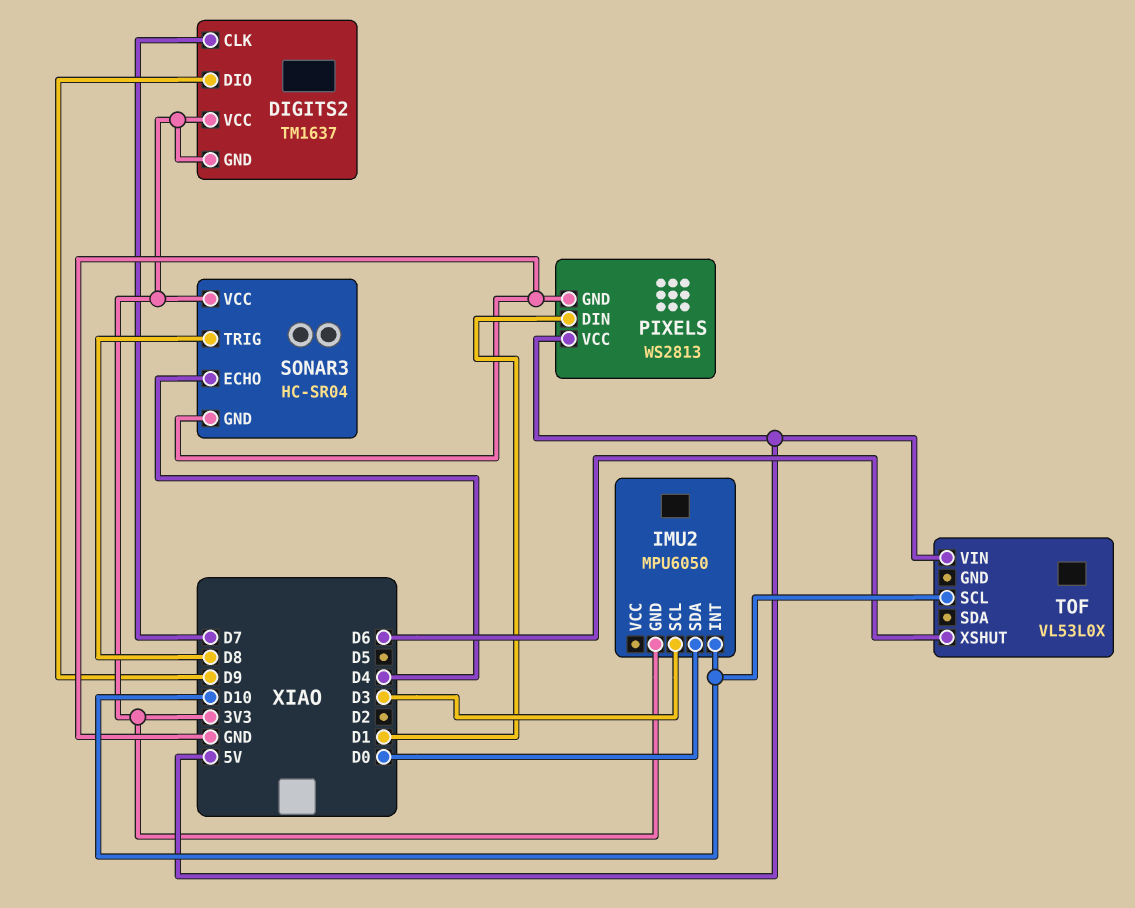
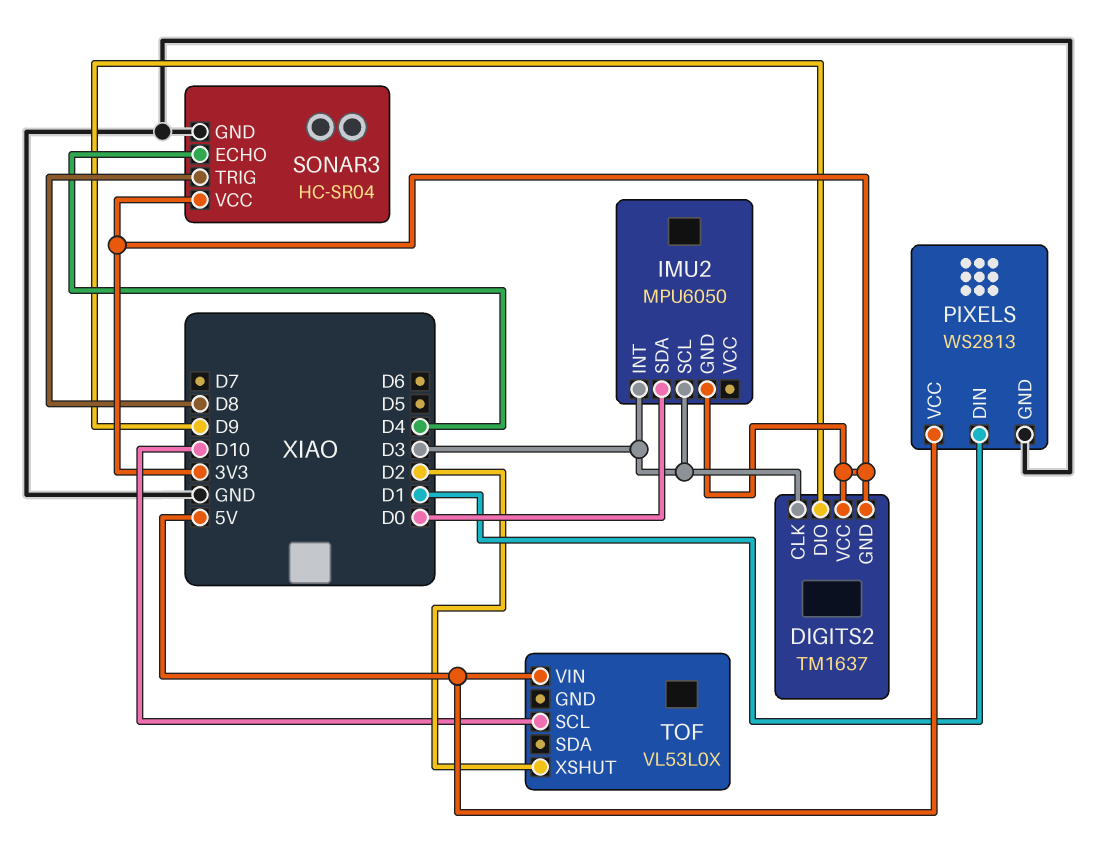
DIGITS2 pin CLK: D7 -> D3
IMU2 pin INT: D10 -> D3
TOF pin XSHUT: D6 -> D2

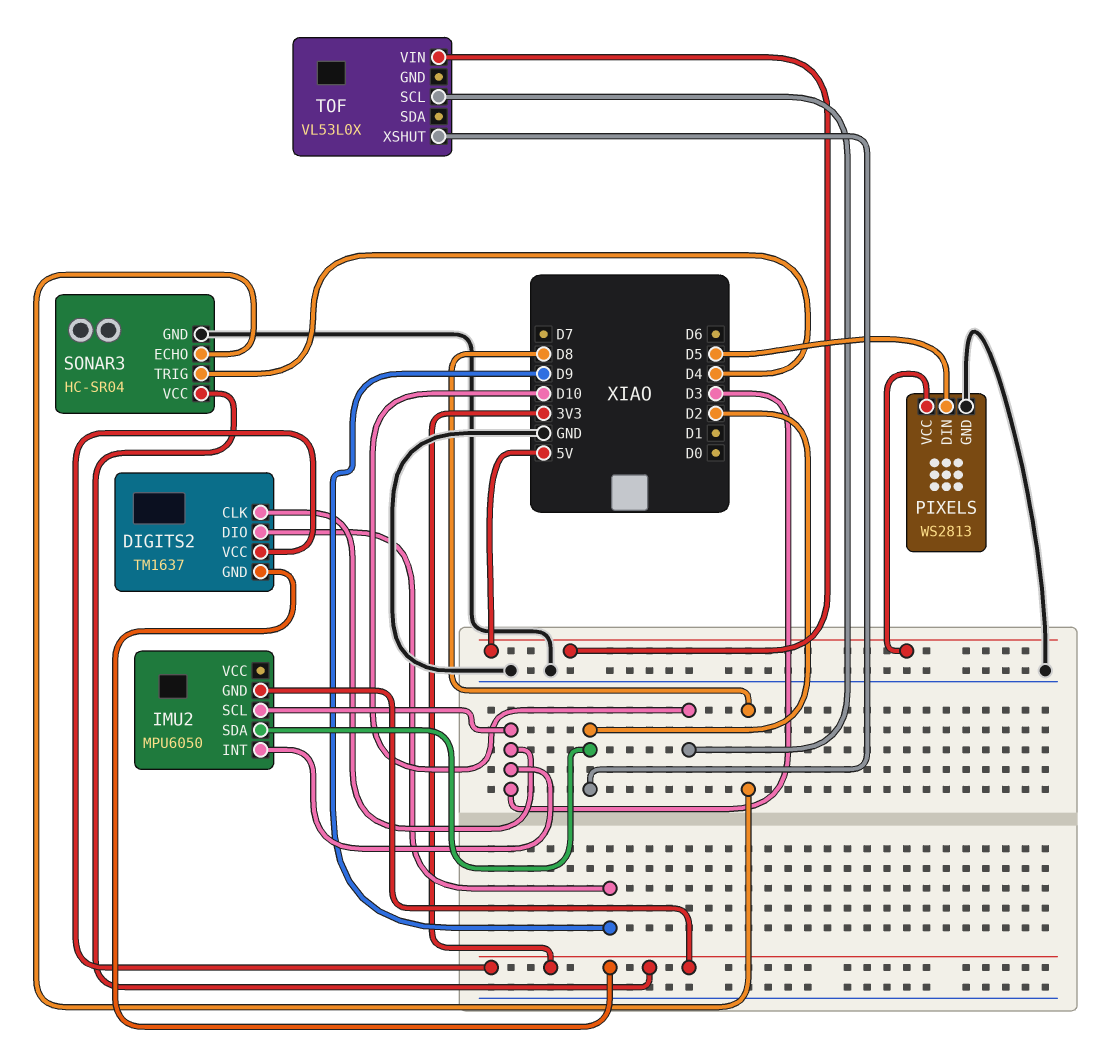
IMU2 pin SDA: D0 -> D2
PIXELS pin DIN: D1 -> D5
SONAR3 pin ECHO: D4 -> D8
SONAR3 pin TRIG: D8 -> D4

